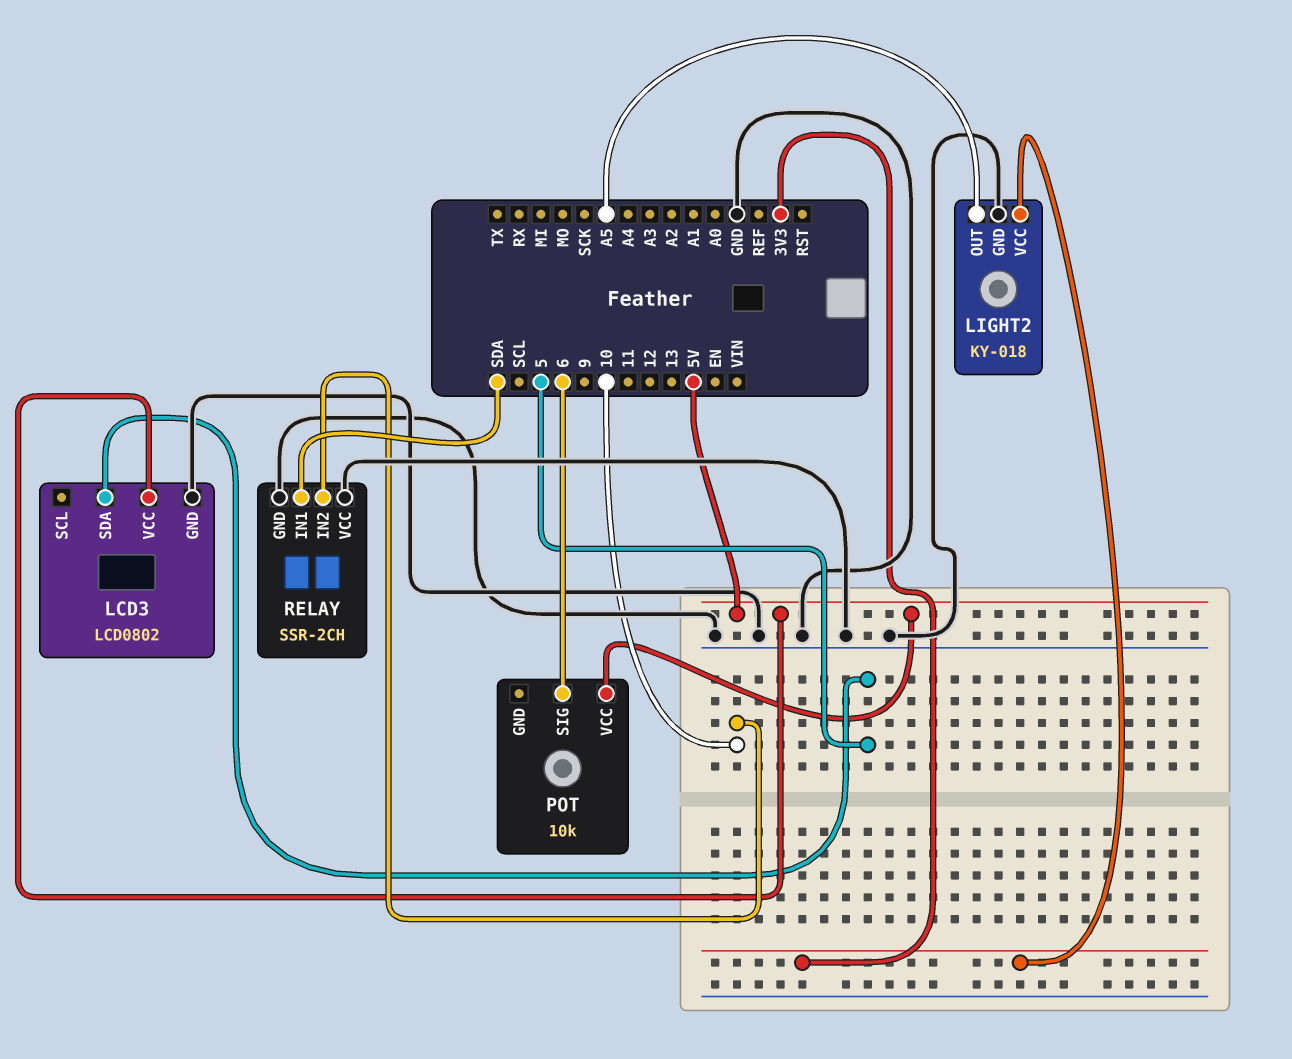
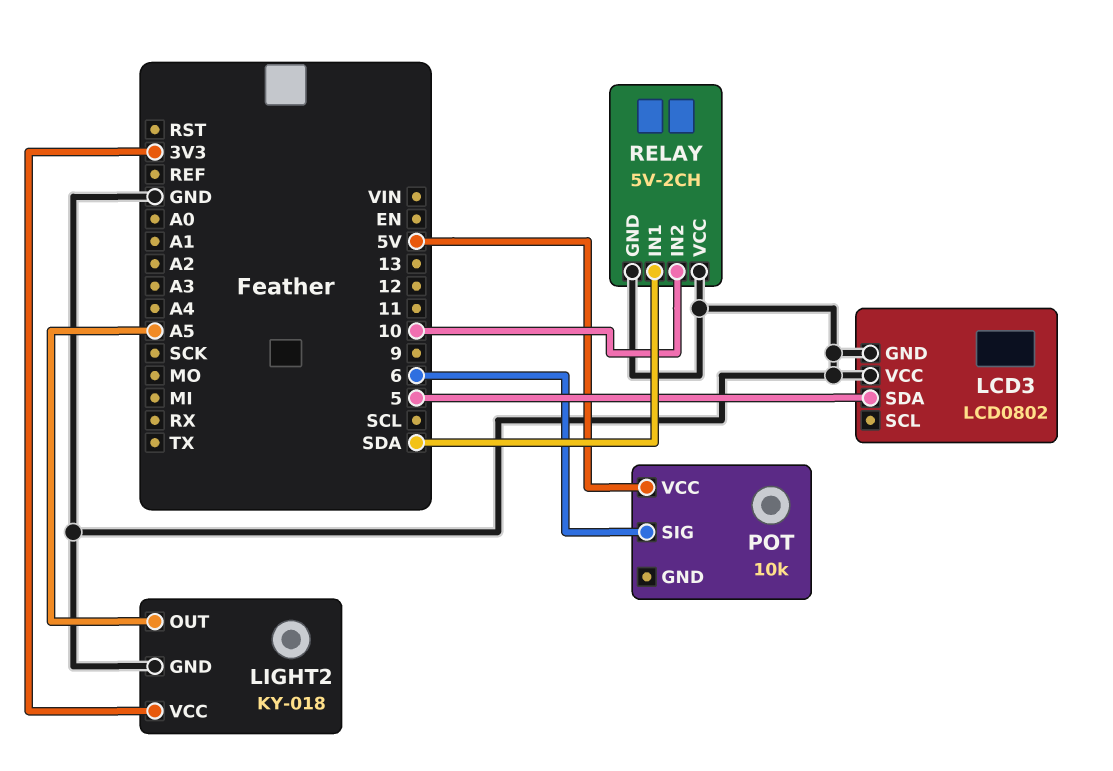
LCD3 pin VCC: 5V -> GND
RELAY: SSR-2CH -> 5V-2CH

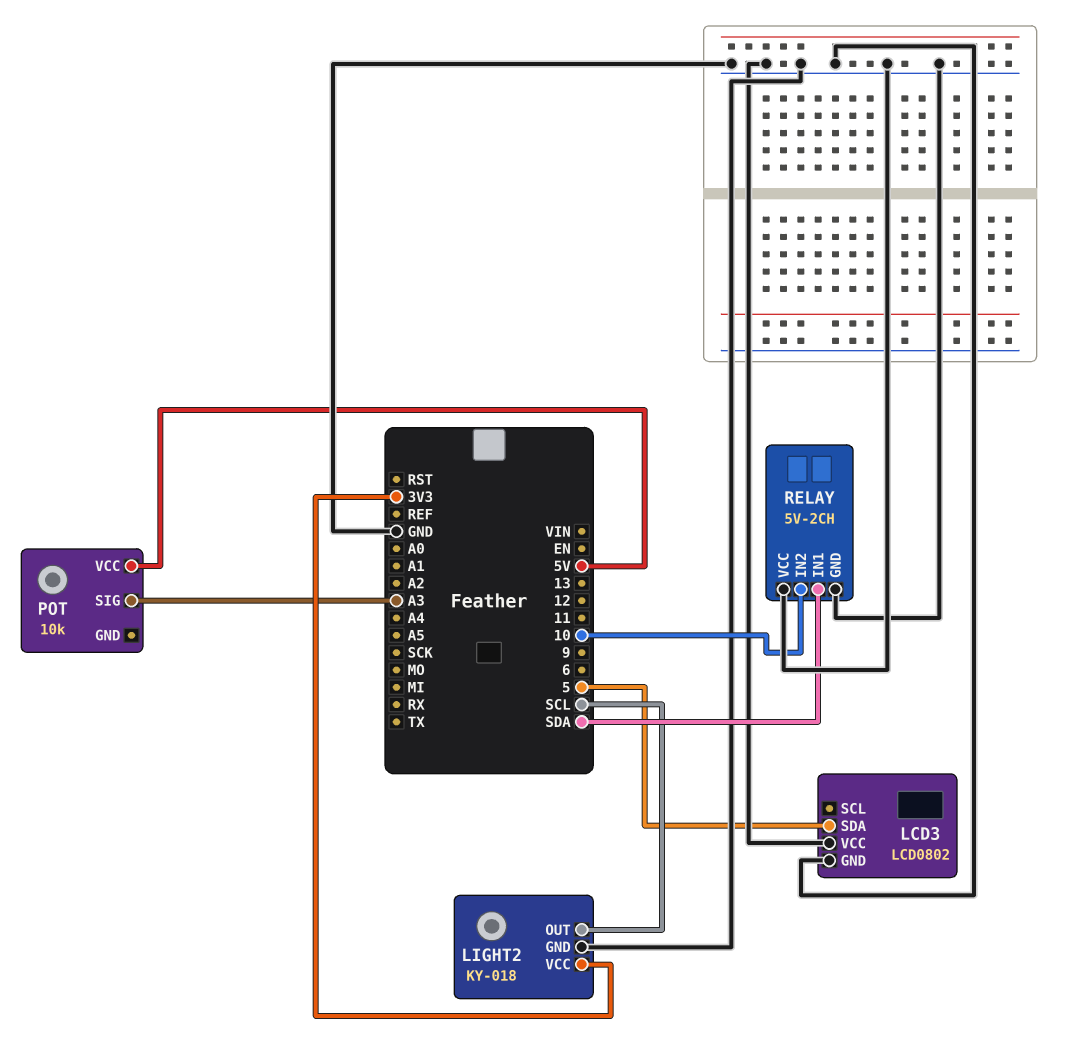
LIGHT2 pin OUT: A5 -> SCL
POT pin SIG: 6 -> A3

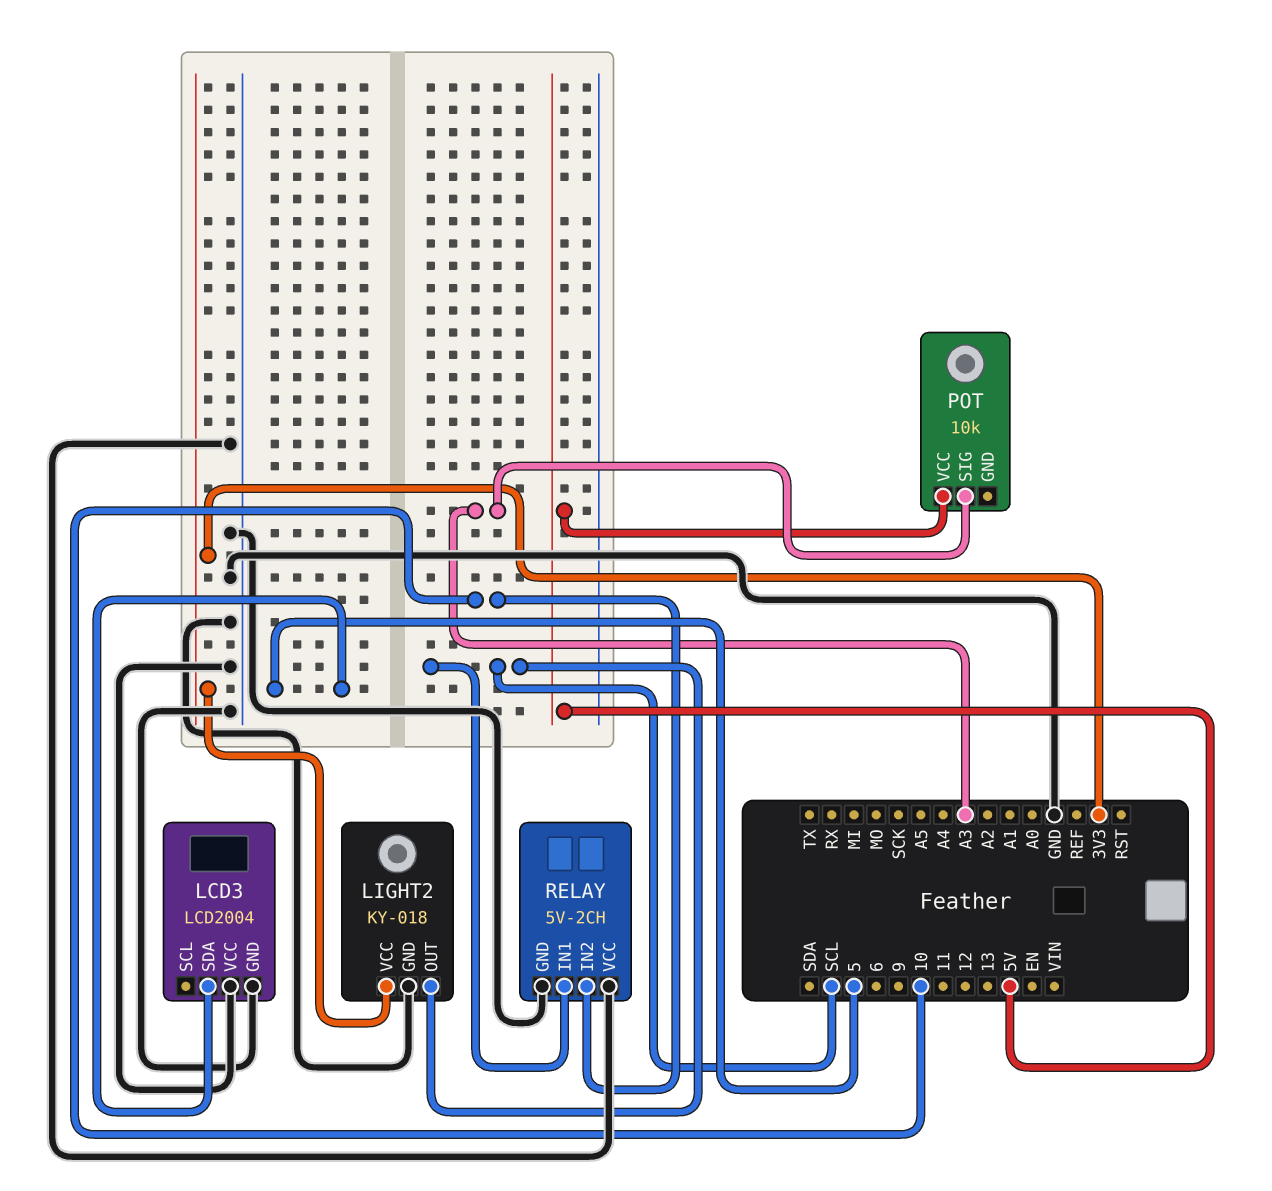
LCD3: LCD0802 -> LCD2004
RELAY pin IN1: SDA -> SCL

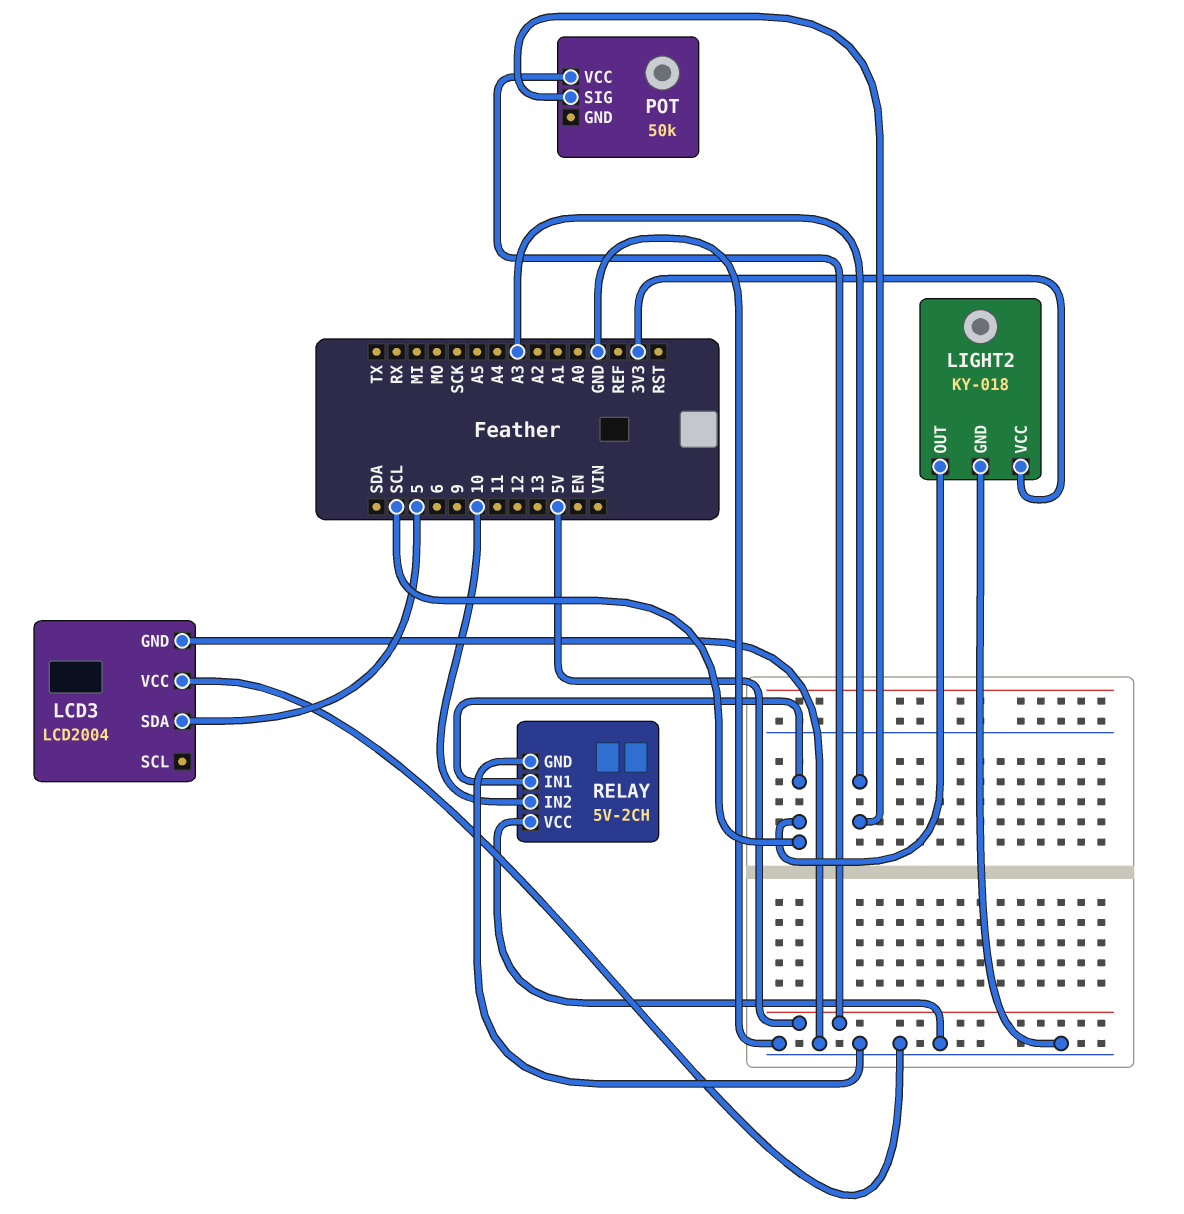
POT: 10k -> 50k

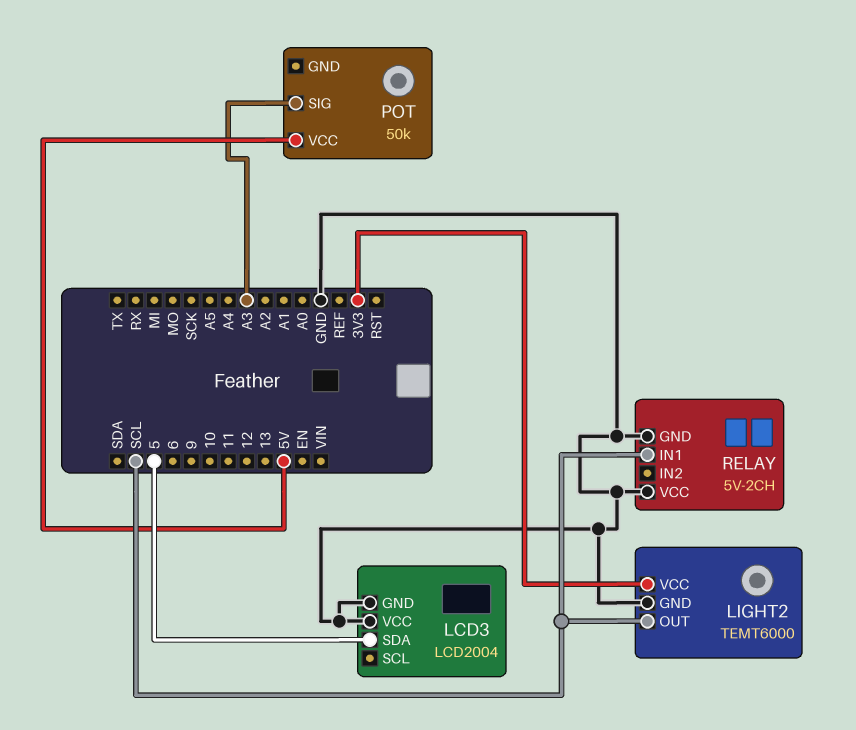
LIGHT2: KY-018 -> TEMT6000
RELAY pin IN2: 10 -> none

